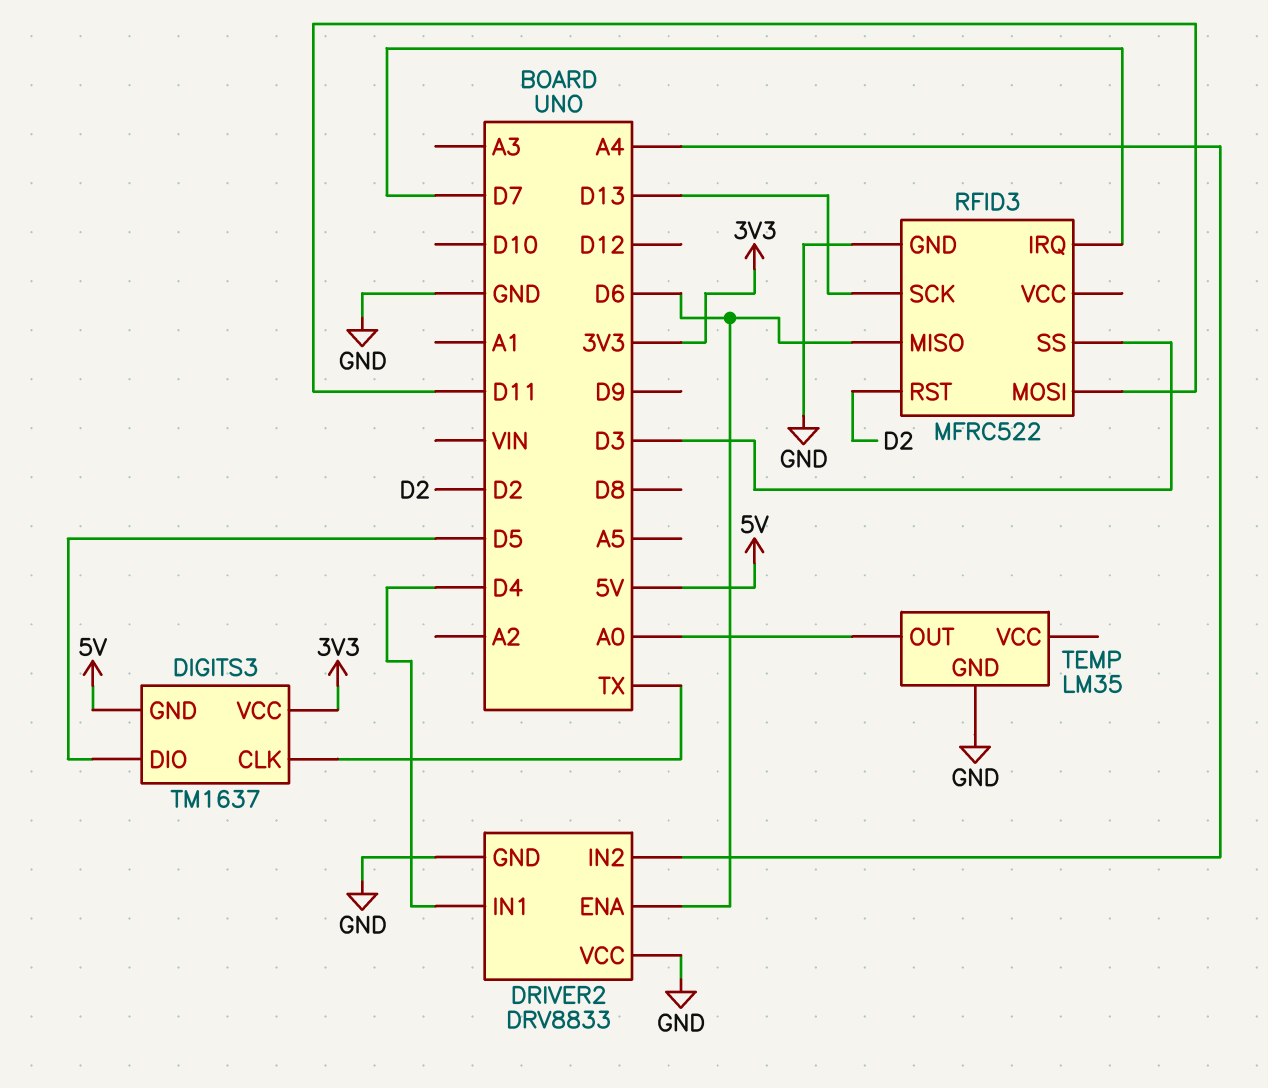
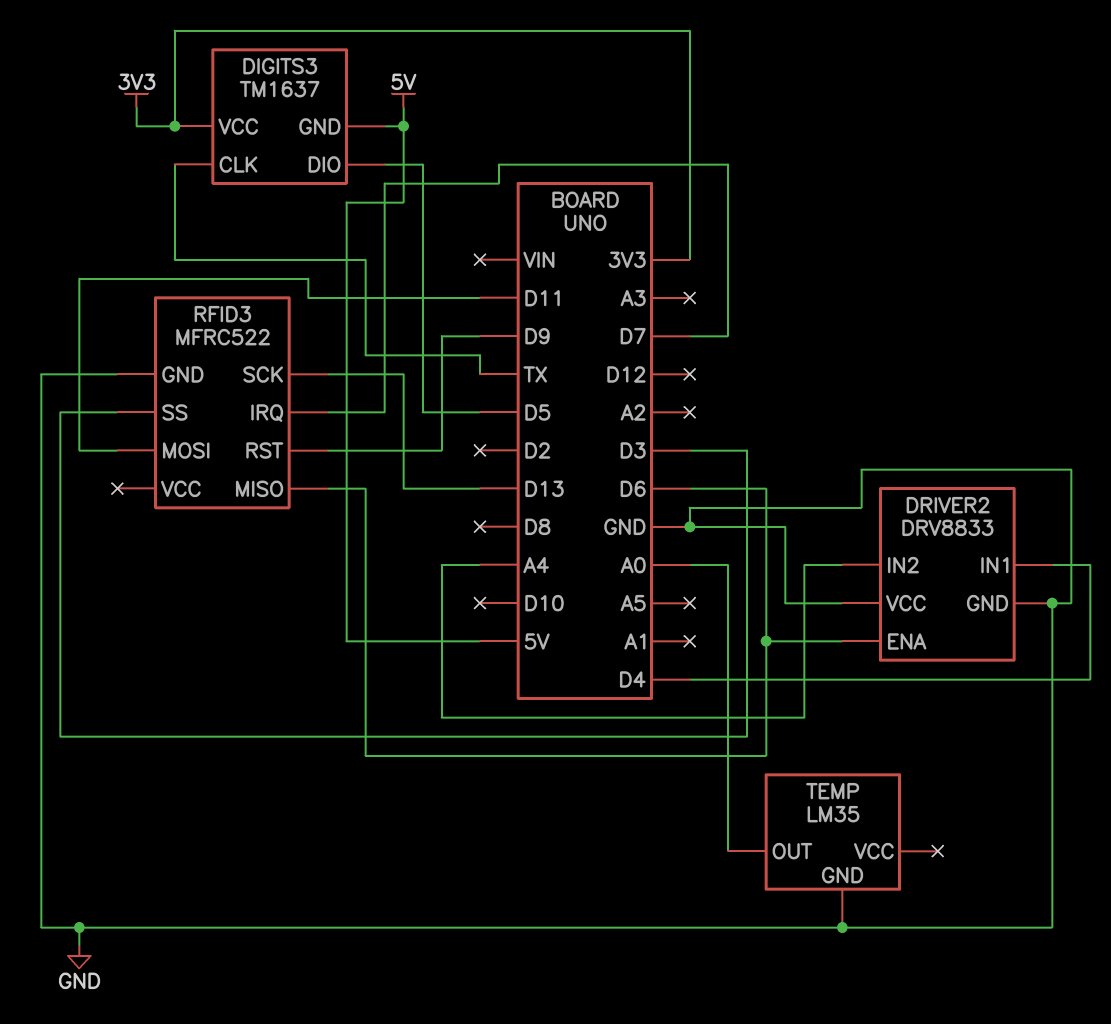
RFID3 pin RST: D2 -> D9

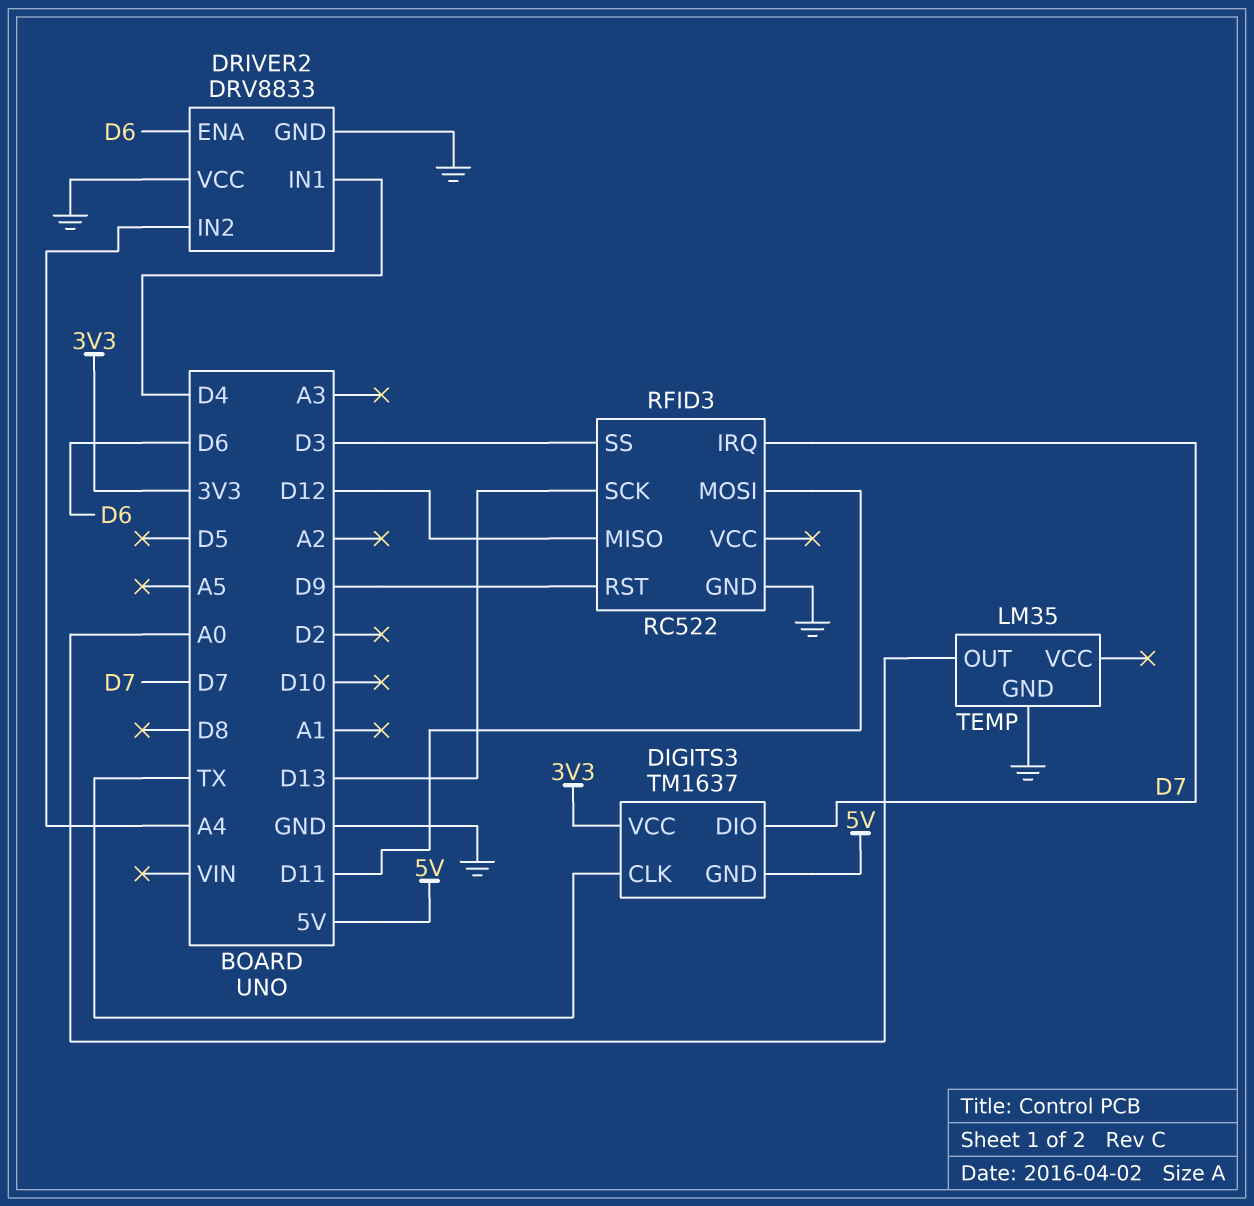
DIGITS3 pin DIO: D5 -> D7
RFID3: MFRC522 -> RC522
RFID3 pin MISO: D6 -> D12

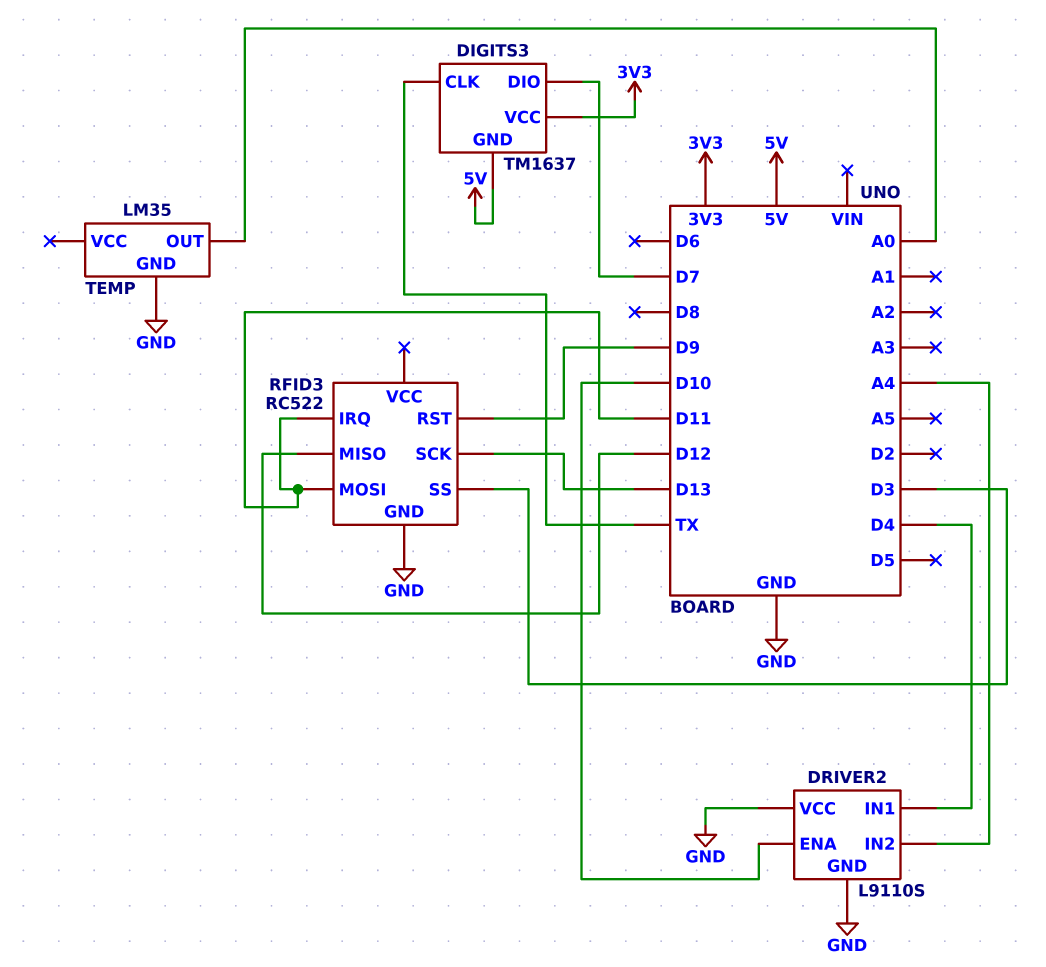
DRIVER2: DRV8833 -> L9110S
DRIVER2 pin ENA: D6 -> D10
RFID3 pin IRQ: D7 -> D11

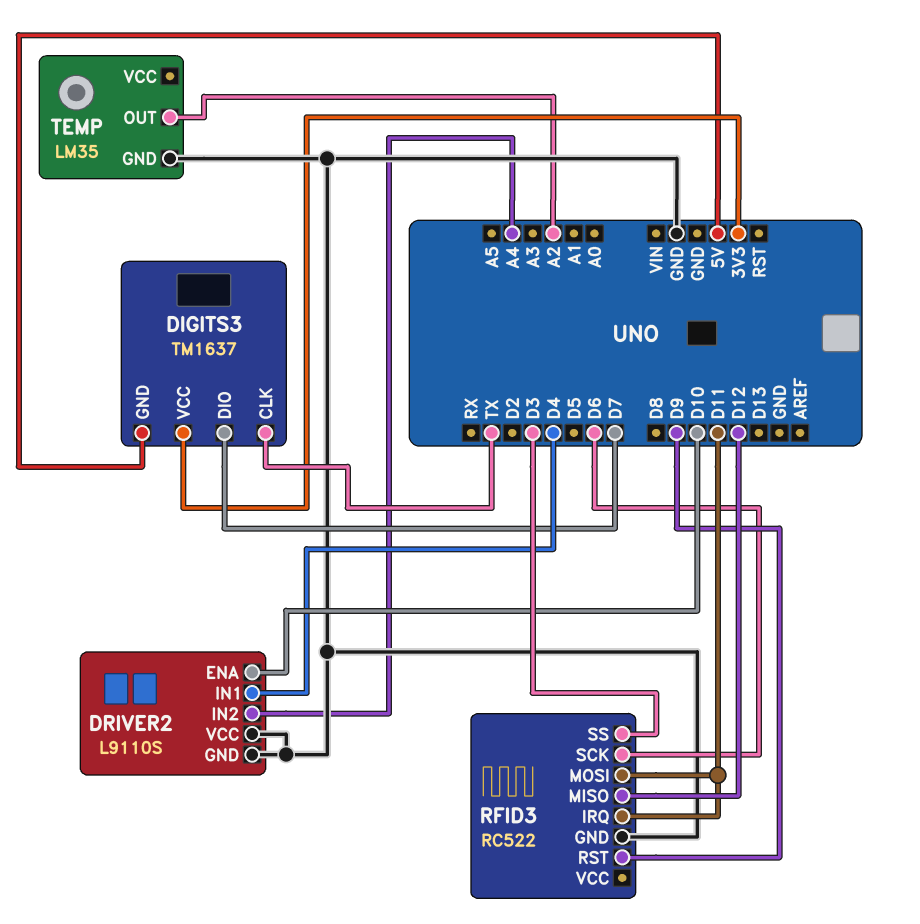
RFID3 pin SCK: D13 -> D6
TEMP pin OUT: A0 -> A2

